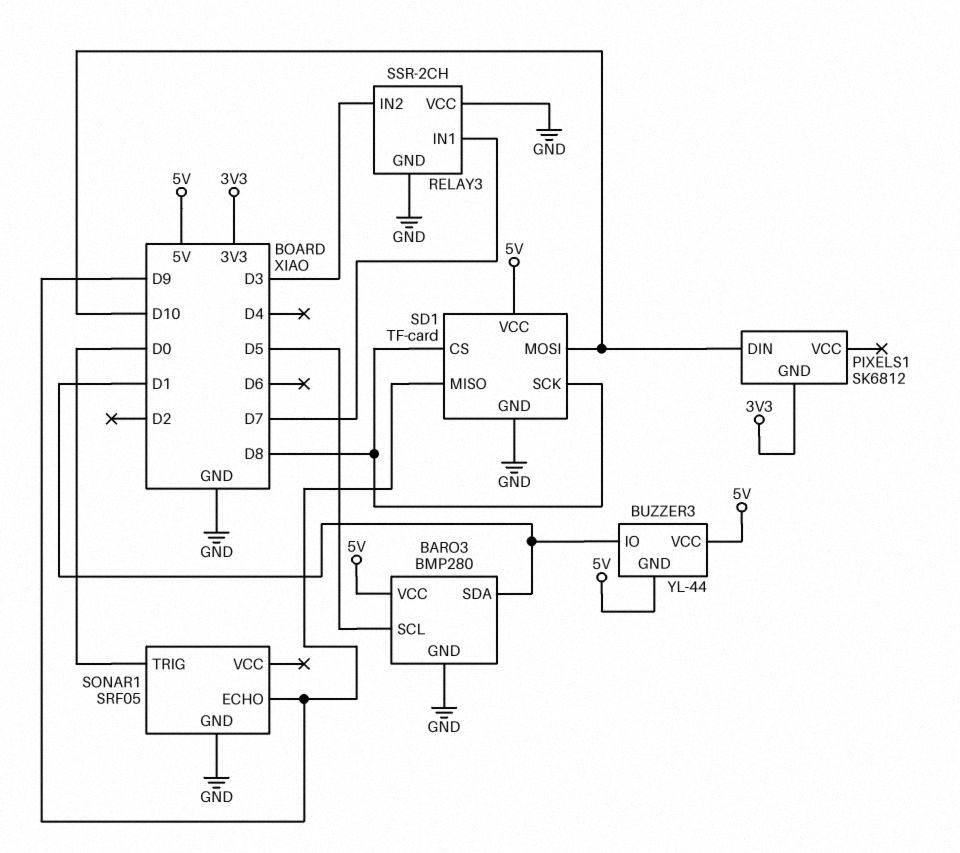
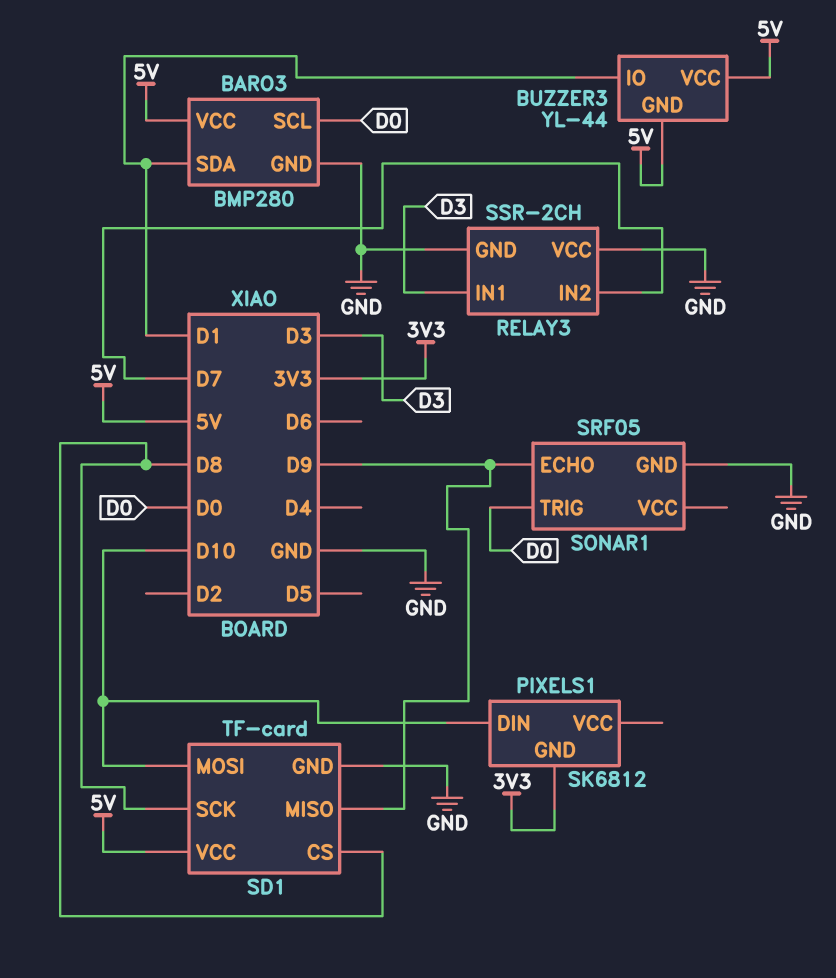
BARO3 pin SCL: D5 -> D0
RELAY3 pin IN1: D7 -> D3
RELAY3 pin IN2: D3 -> D7

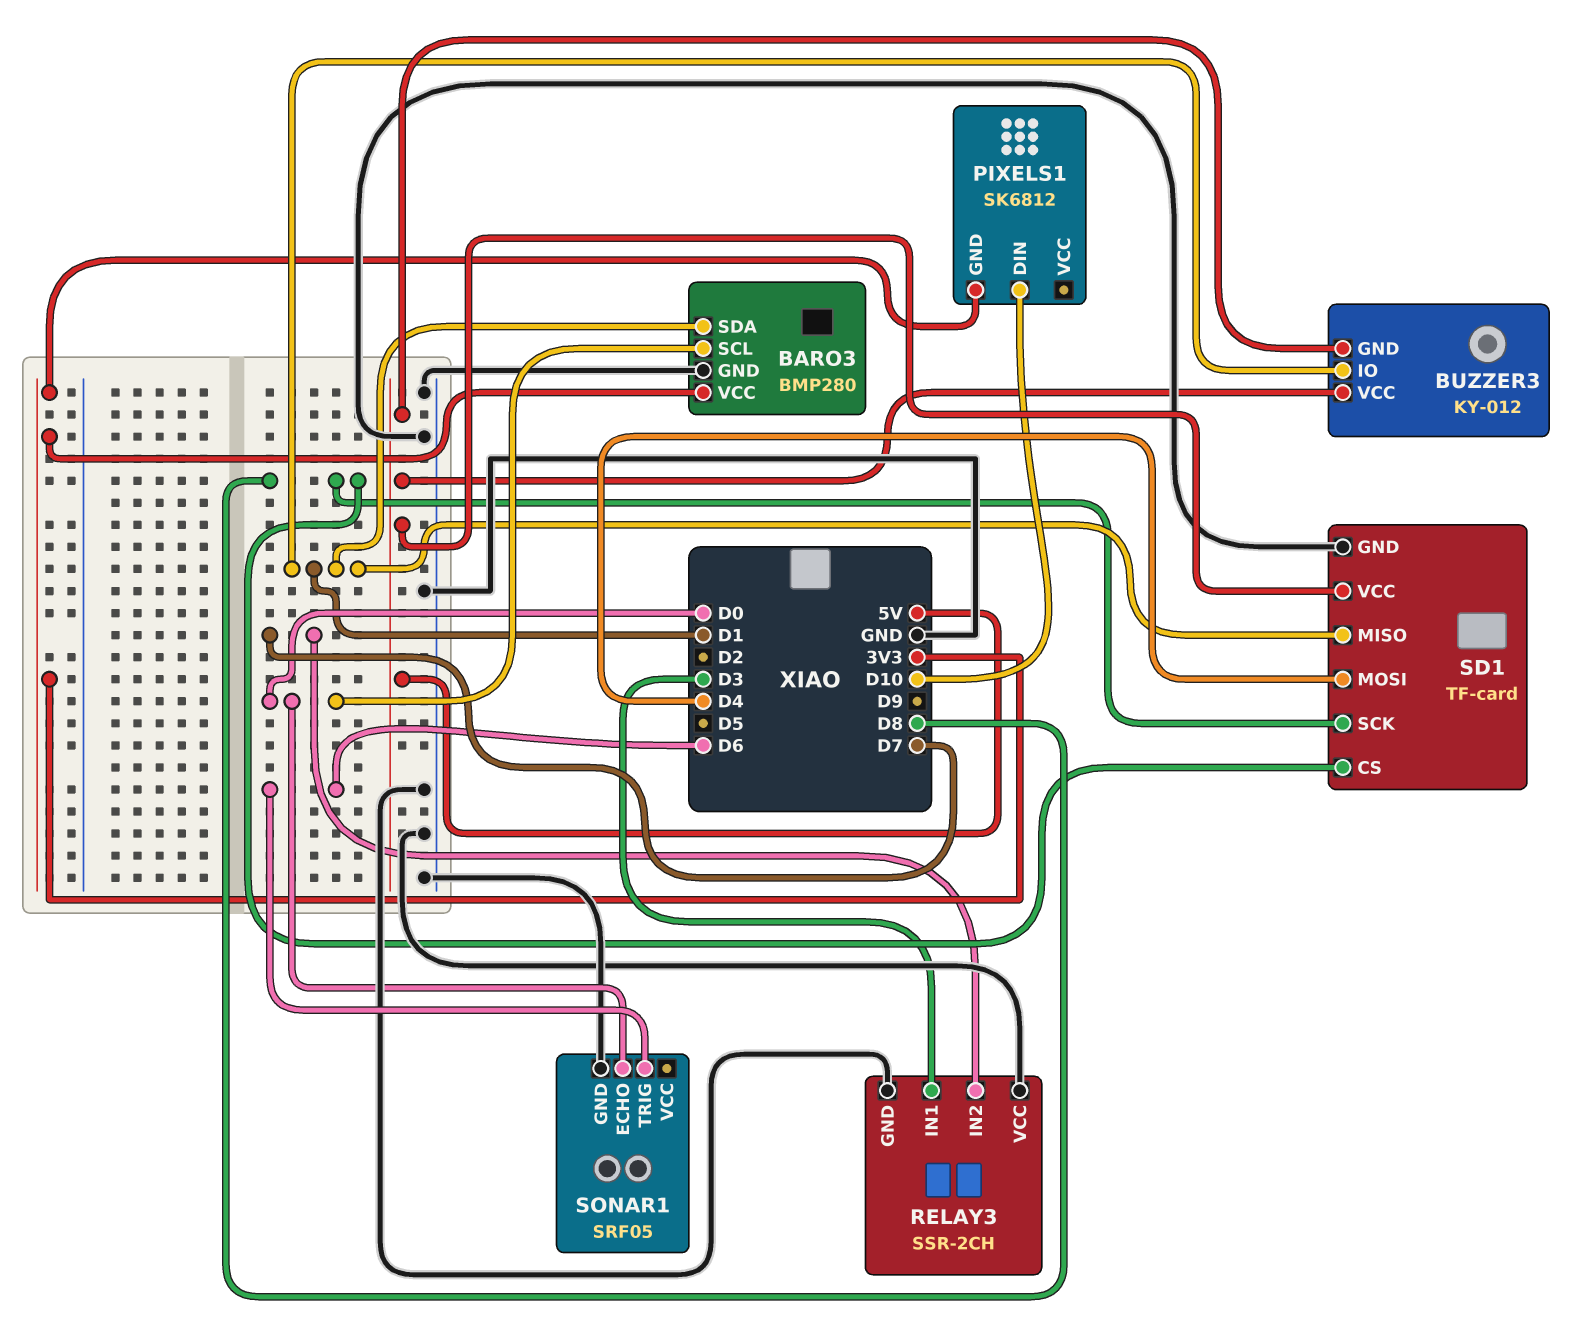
BARO3 pin VCC: 5V -> 3V3
BUZZER3: YL-44 -> KY-012
SD1 pin MISO: D9 -> D1
SD1 pin MOSI: D10 -> D4
SONAR1 pin ECHO: D9 -> D0
SONAR1 pin TRIG: D0 -> D6

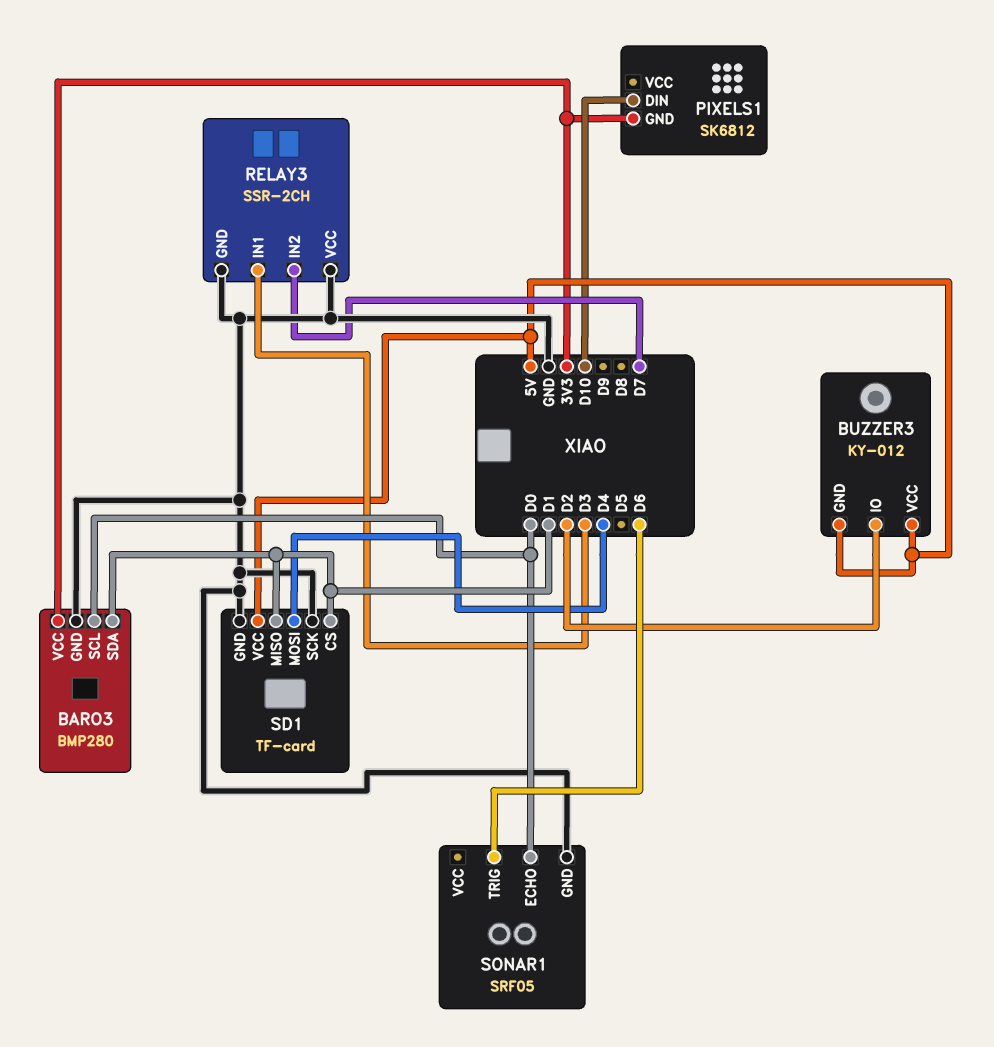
BUZZER3 pin IO: D1 -> D2
SD1 pin CS: D8 -> D1
SD1 pin SCK: D8 -> GND

